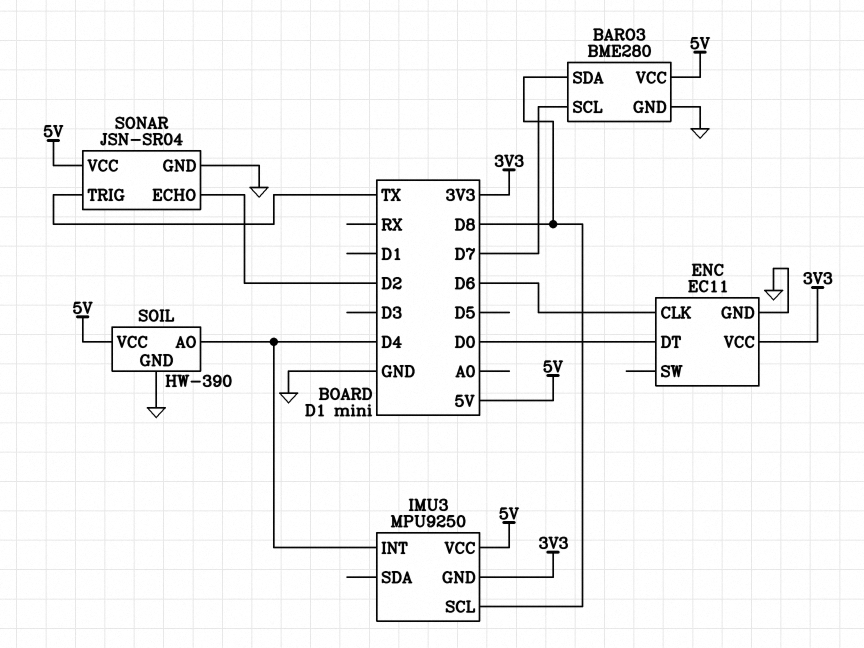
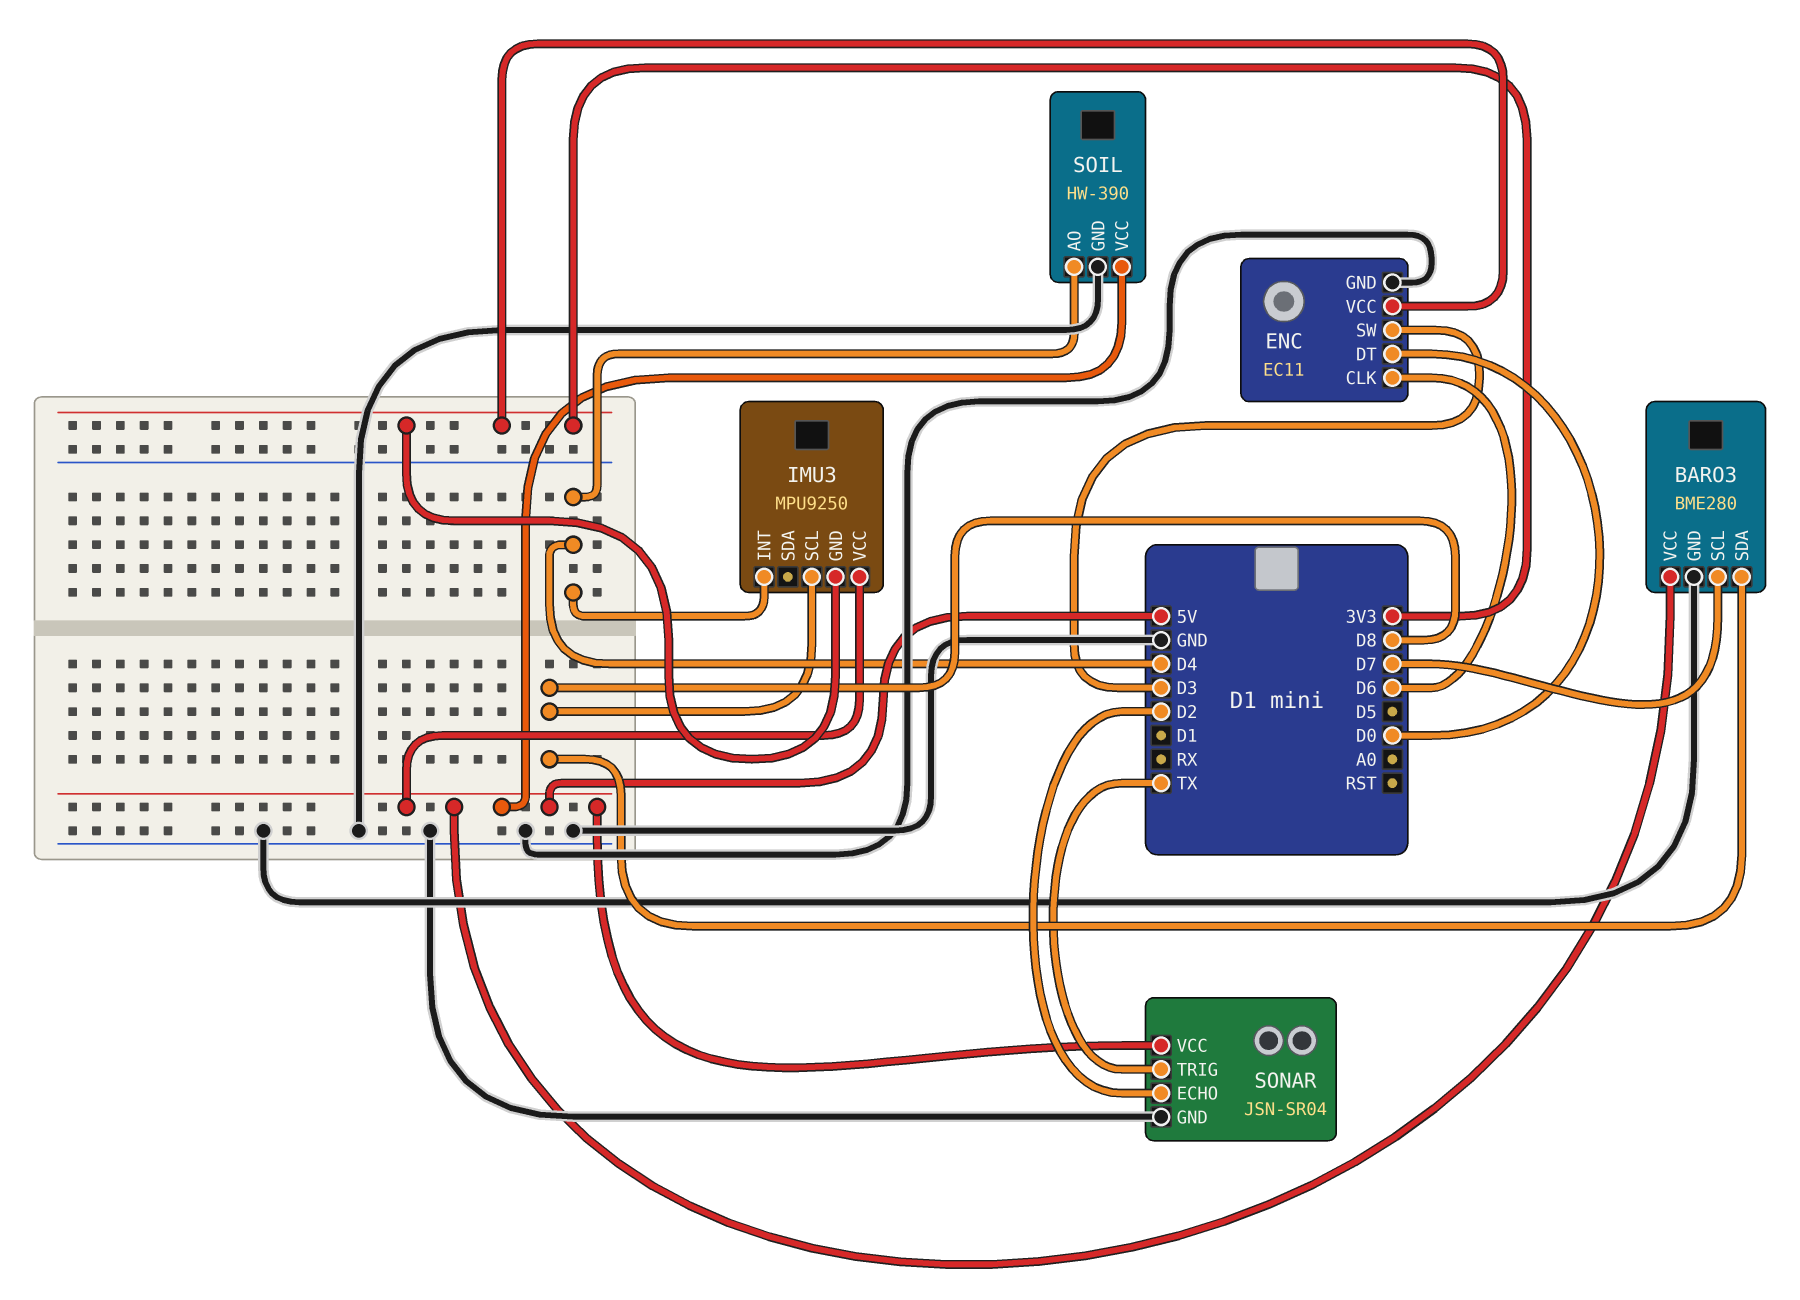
ENC pin SW: none -> D3

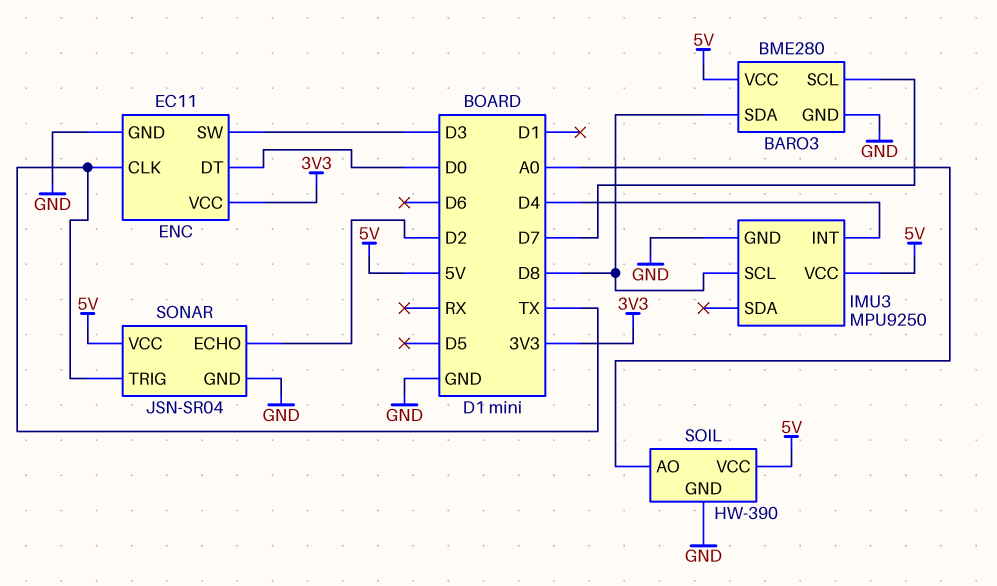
ENC pin CLK: D6 -> TX
IMU3 pin GND: 3V3 -> GND
SOIL pin AO: D4 -> A0

